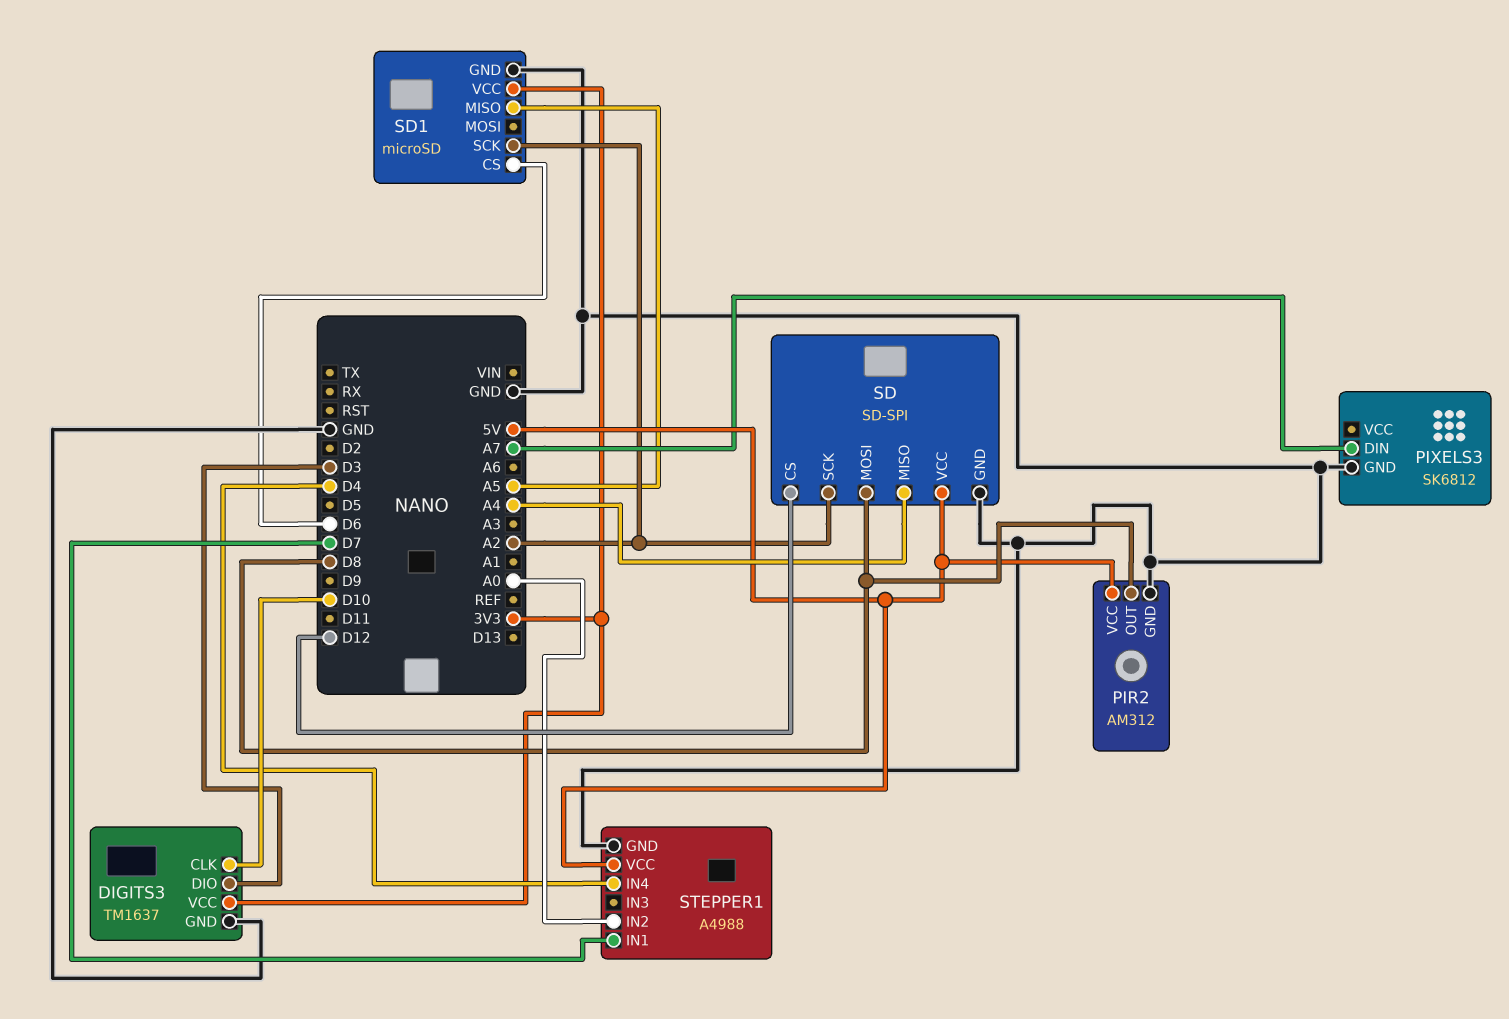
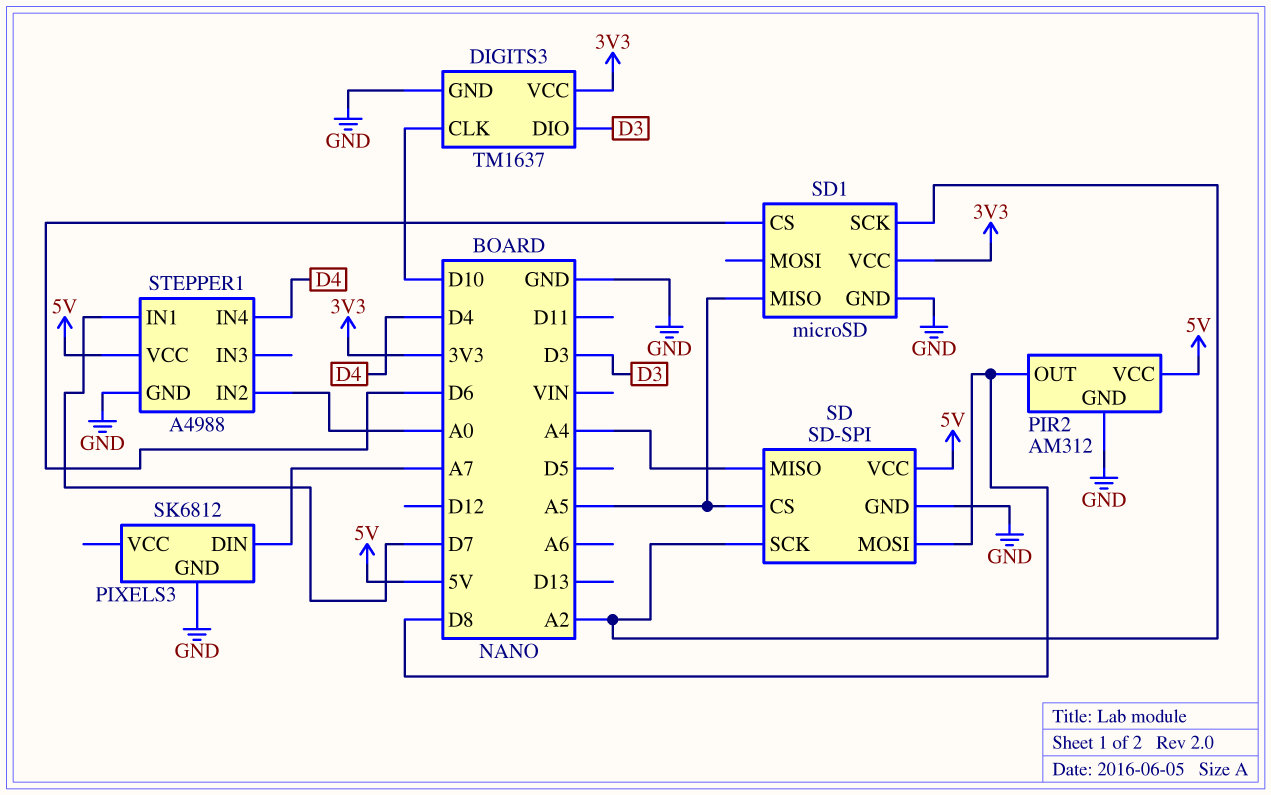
SD pin CS: D12 -> A5

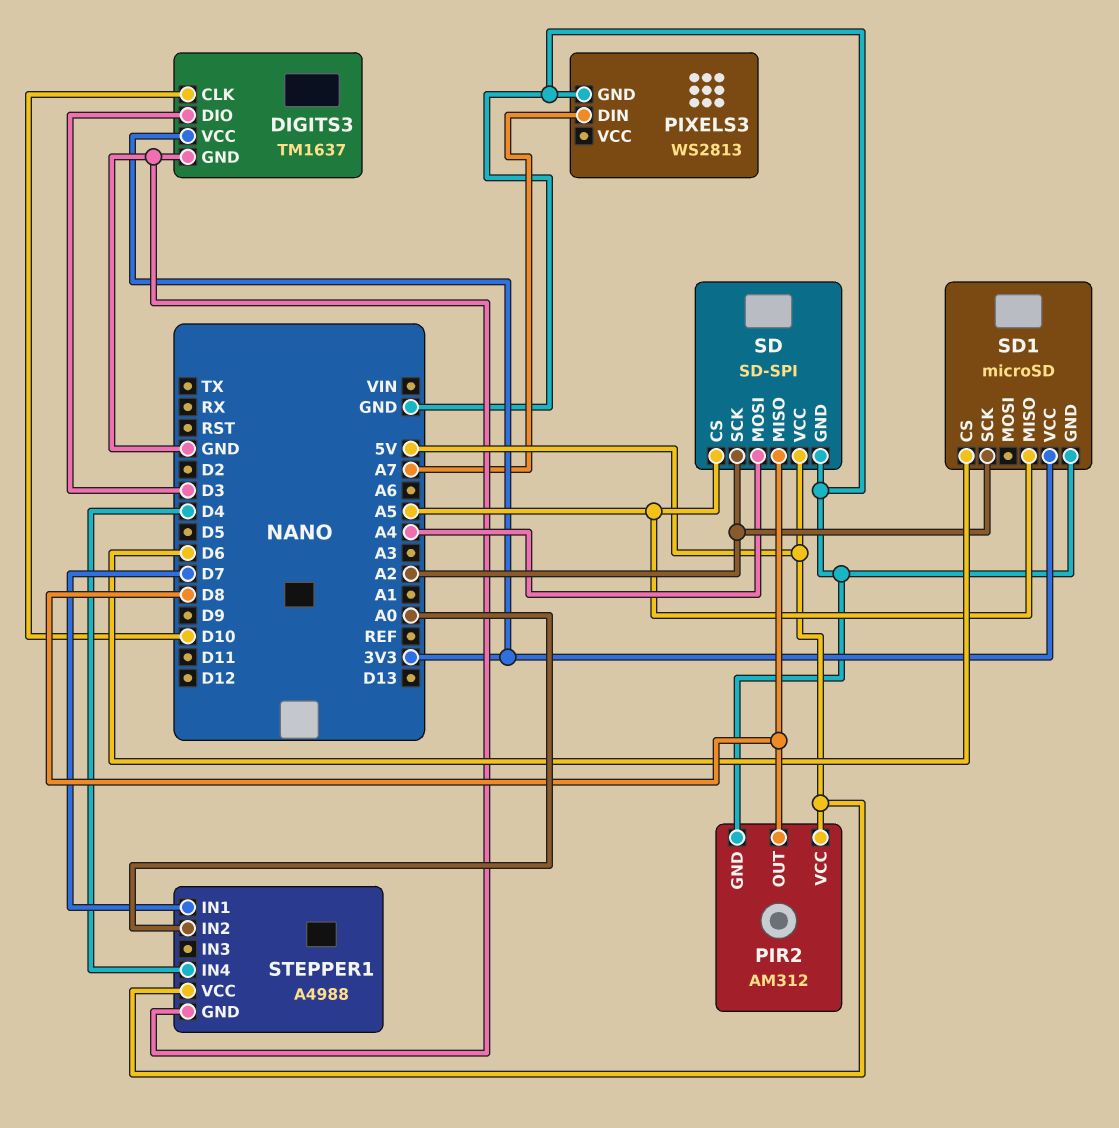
PIXELS3: SK6812 -> WS2813
SD pin MISO: A4 -> D8
SD pin MOSI: D8 -> A4

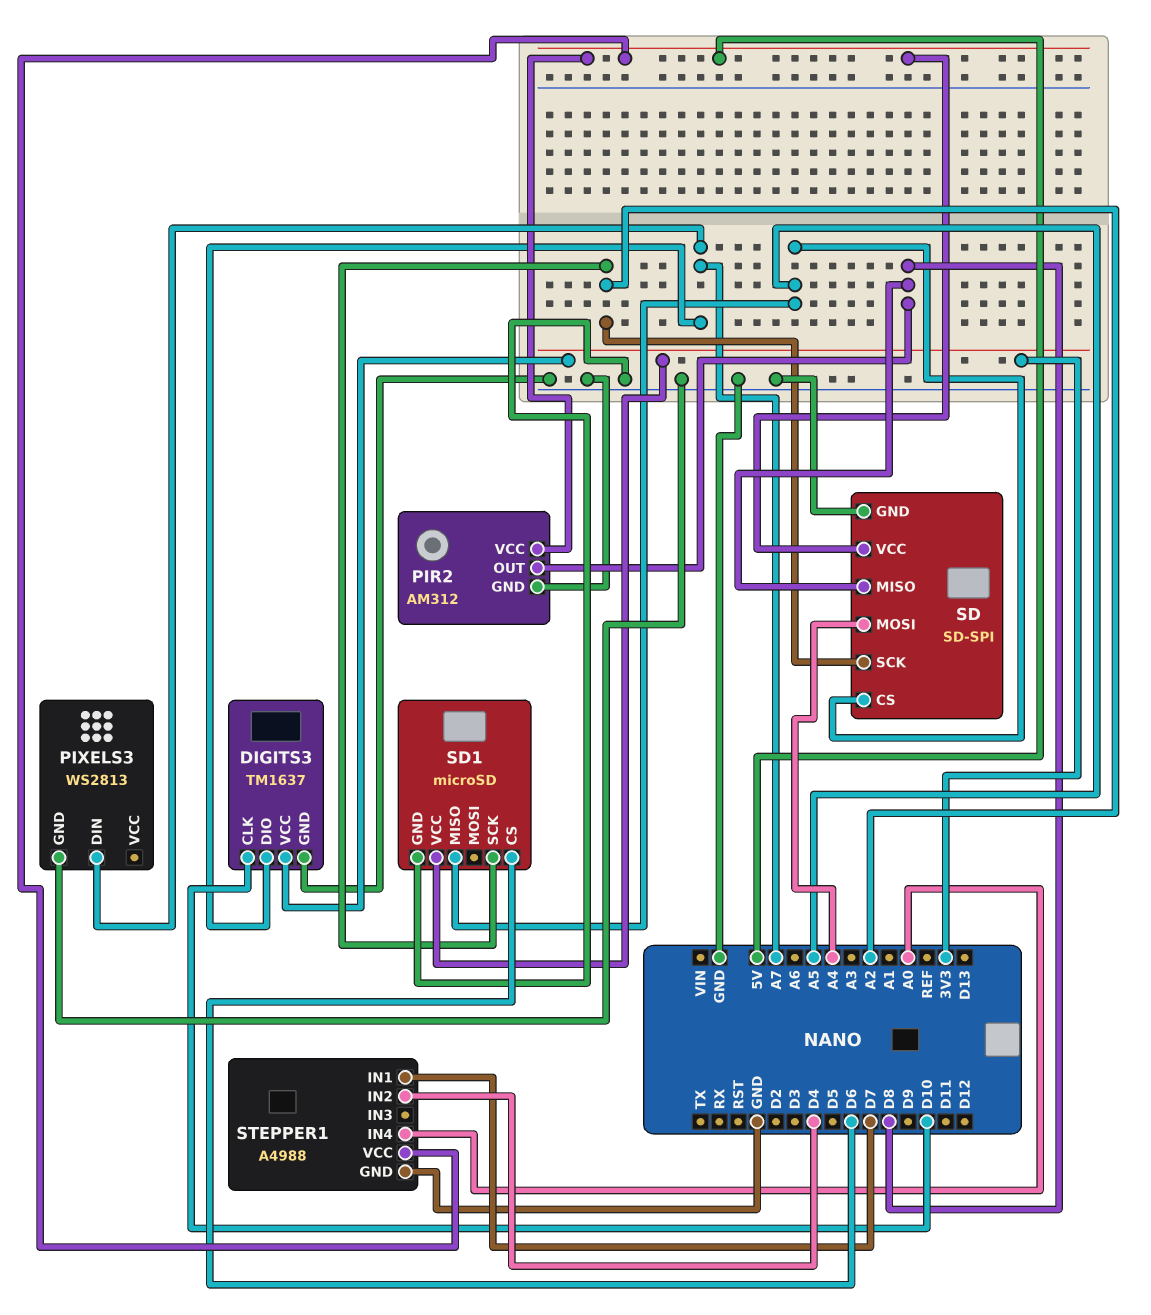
DIGITS3 pin DIO: D3 -> A7
STEPPER1 pin IN2: A0 -> D4
STEPPER1 pin IN4: D4 -> A0

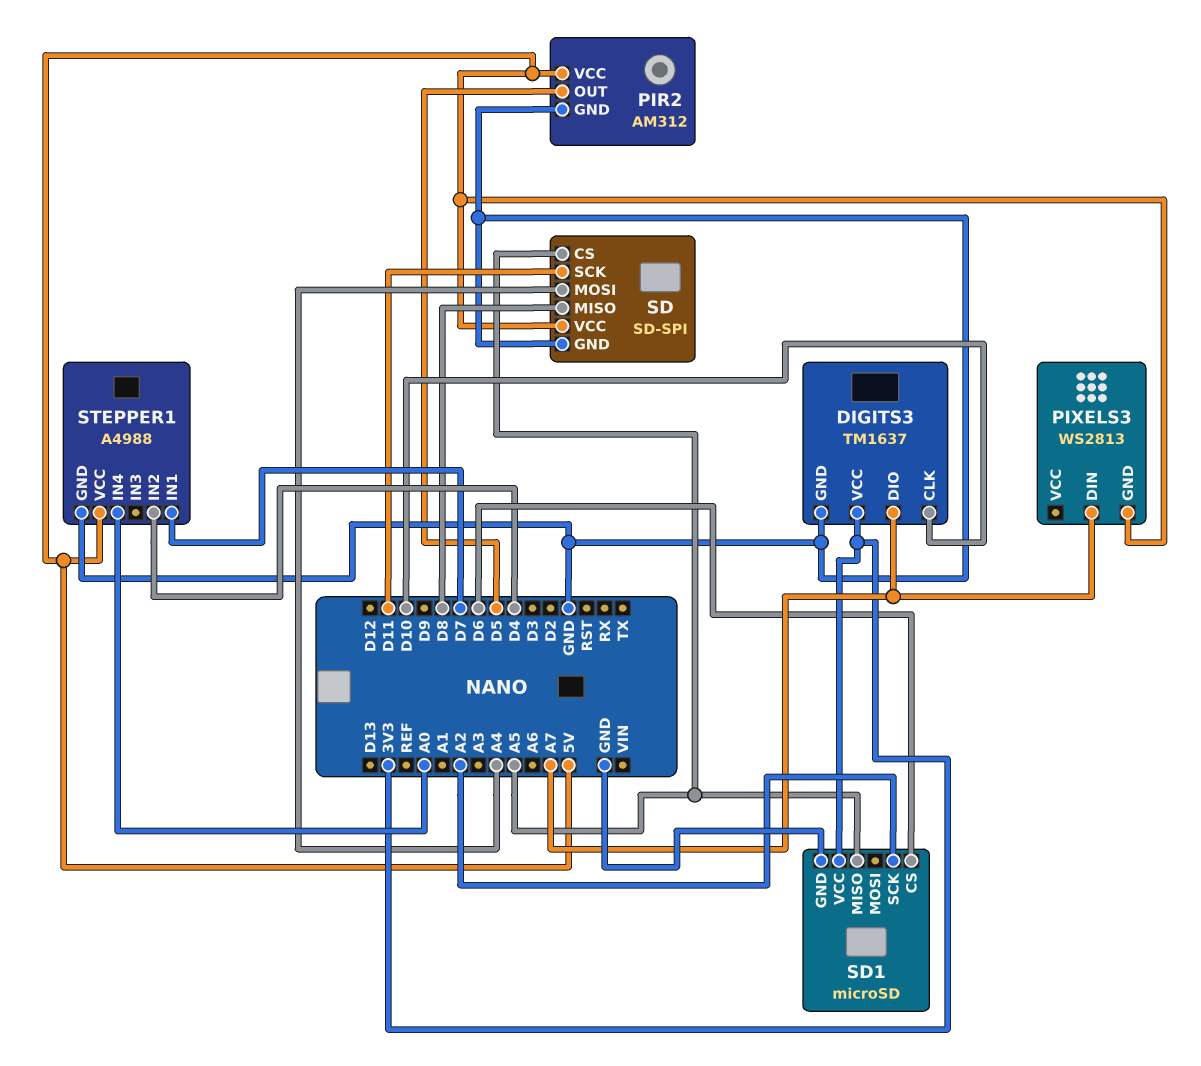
PIR2 pin OUT: D8 -> D5
PIXELS3 pin GND: GND -> 5V
SD pin SCK: A2 -> D11

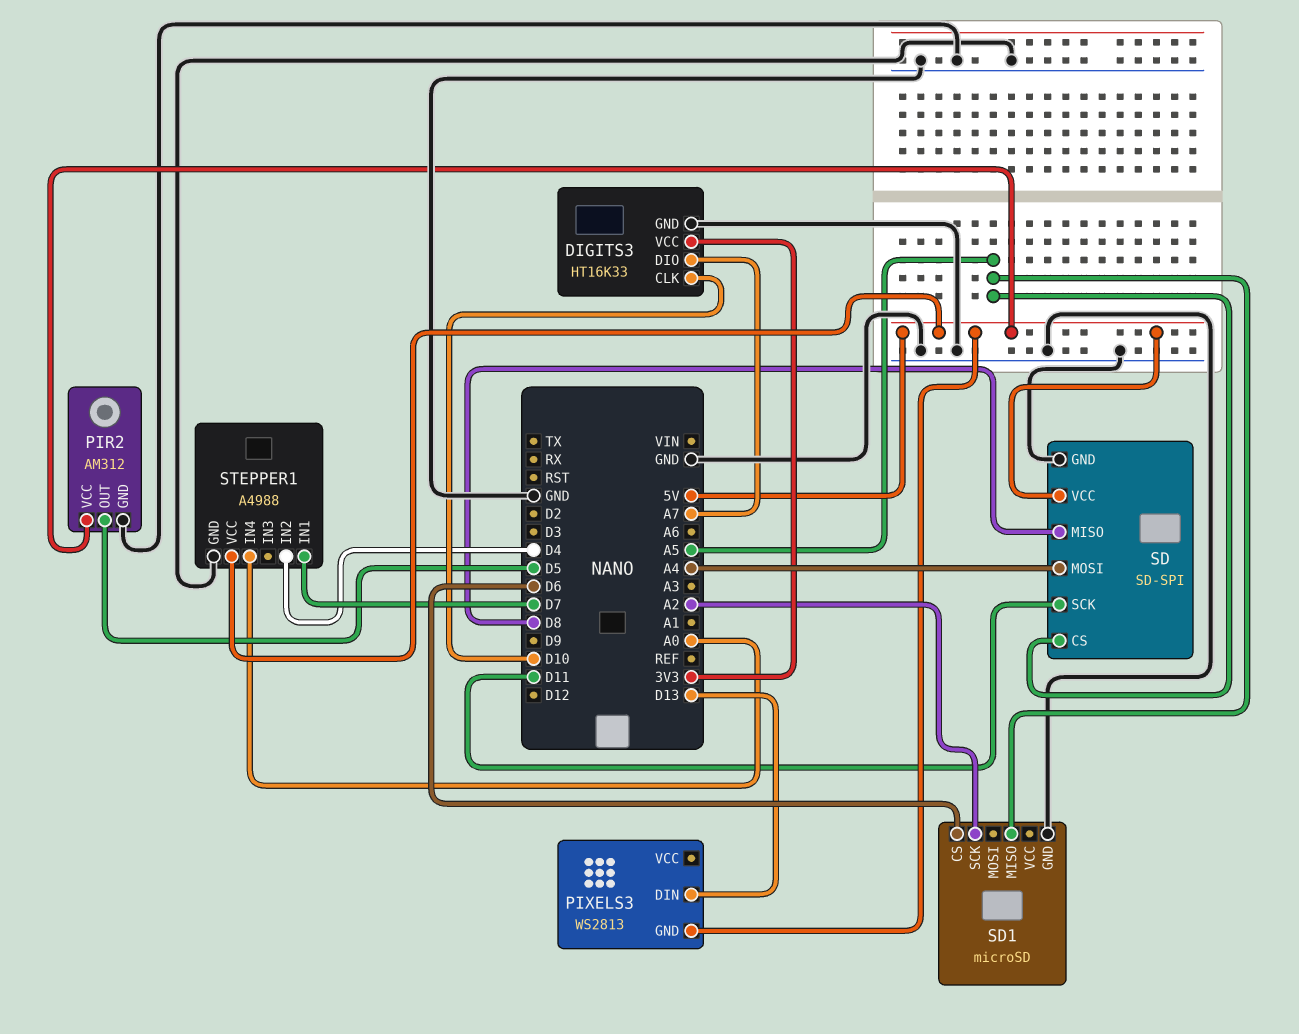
DIGITS3: TM1637 -> HT16K33
PIXELS3 pin DIN: A7 -> D13
SD1 pin VCC: 3V3 -> none

